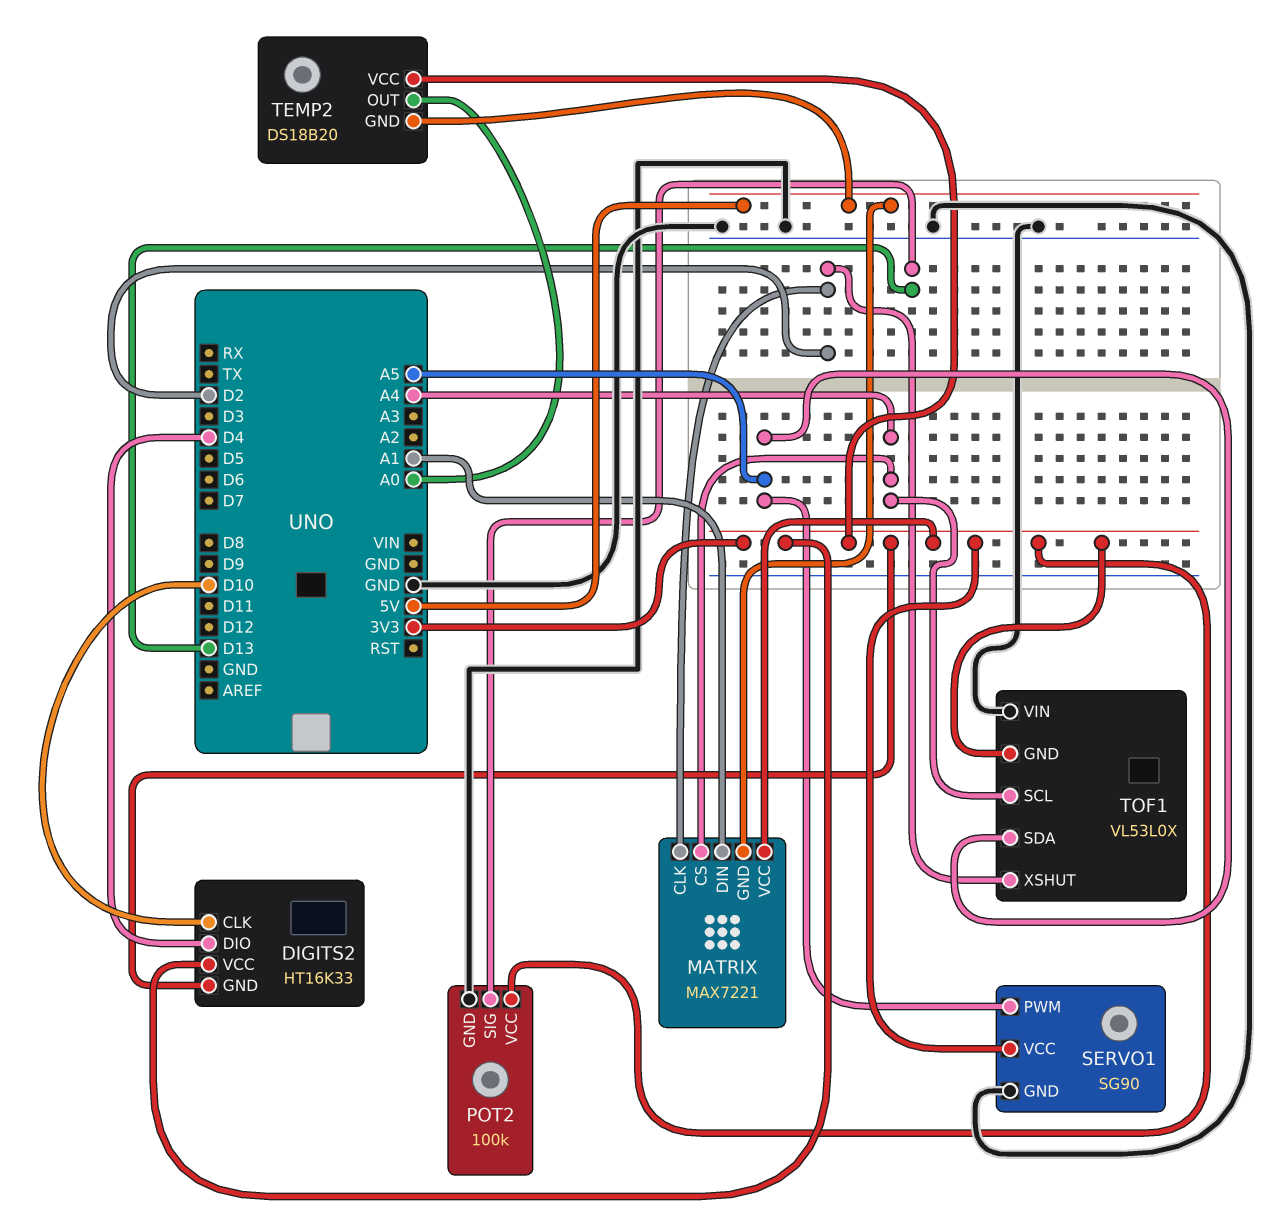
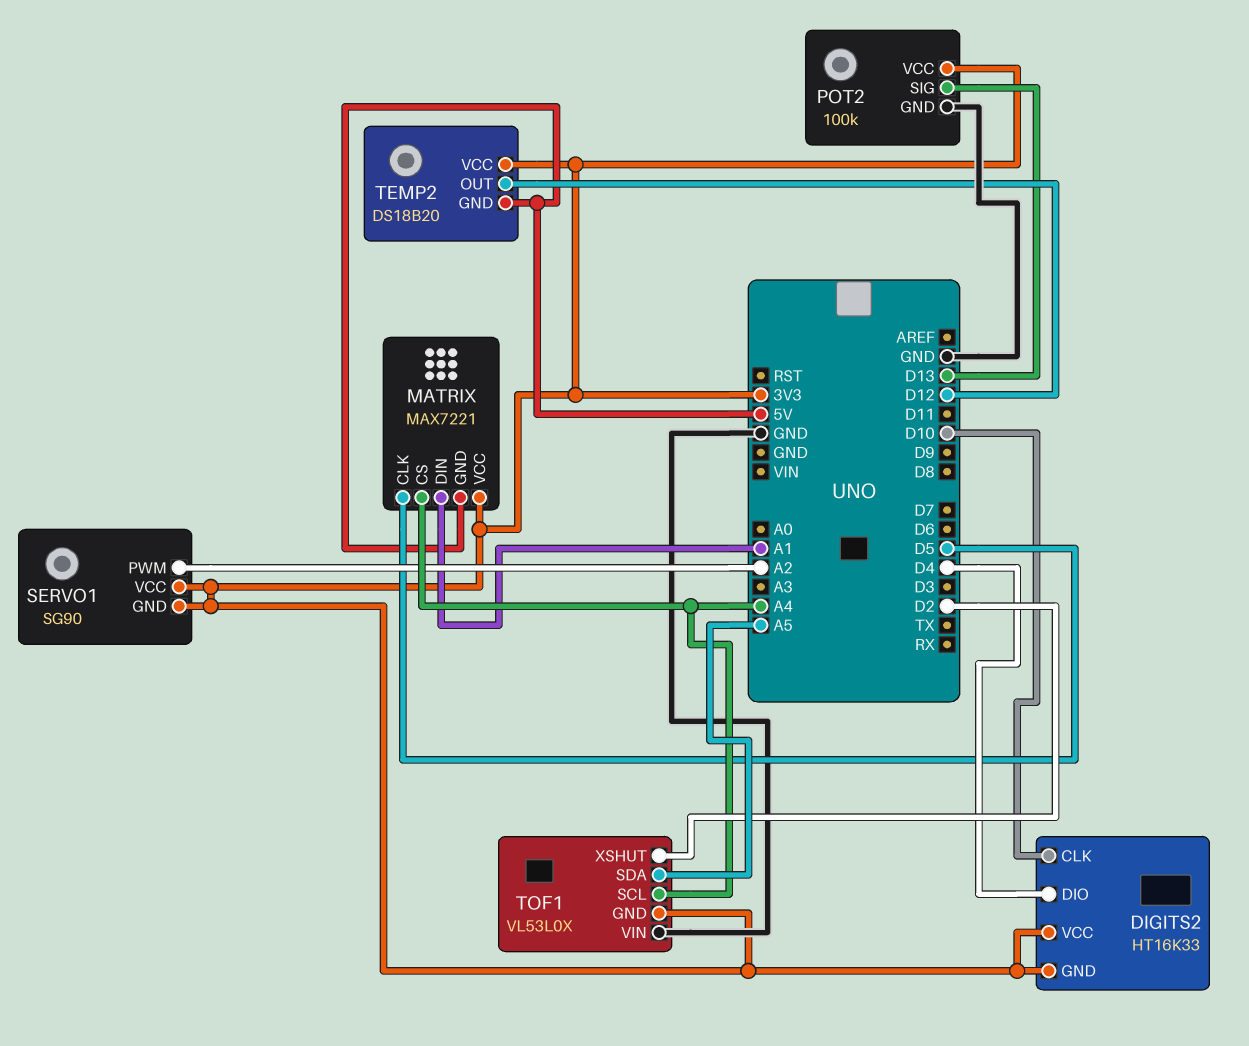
MATRIX pin CLK: D2 -> D5
SERVO1 pin GND: GND -> 3V3
SERVO1 pin PWM: A5 -> A2
TEMP2 pin OUT: A0 -> D12

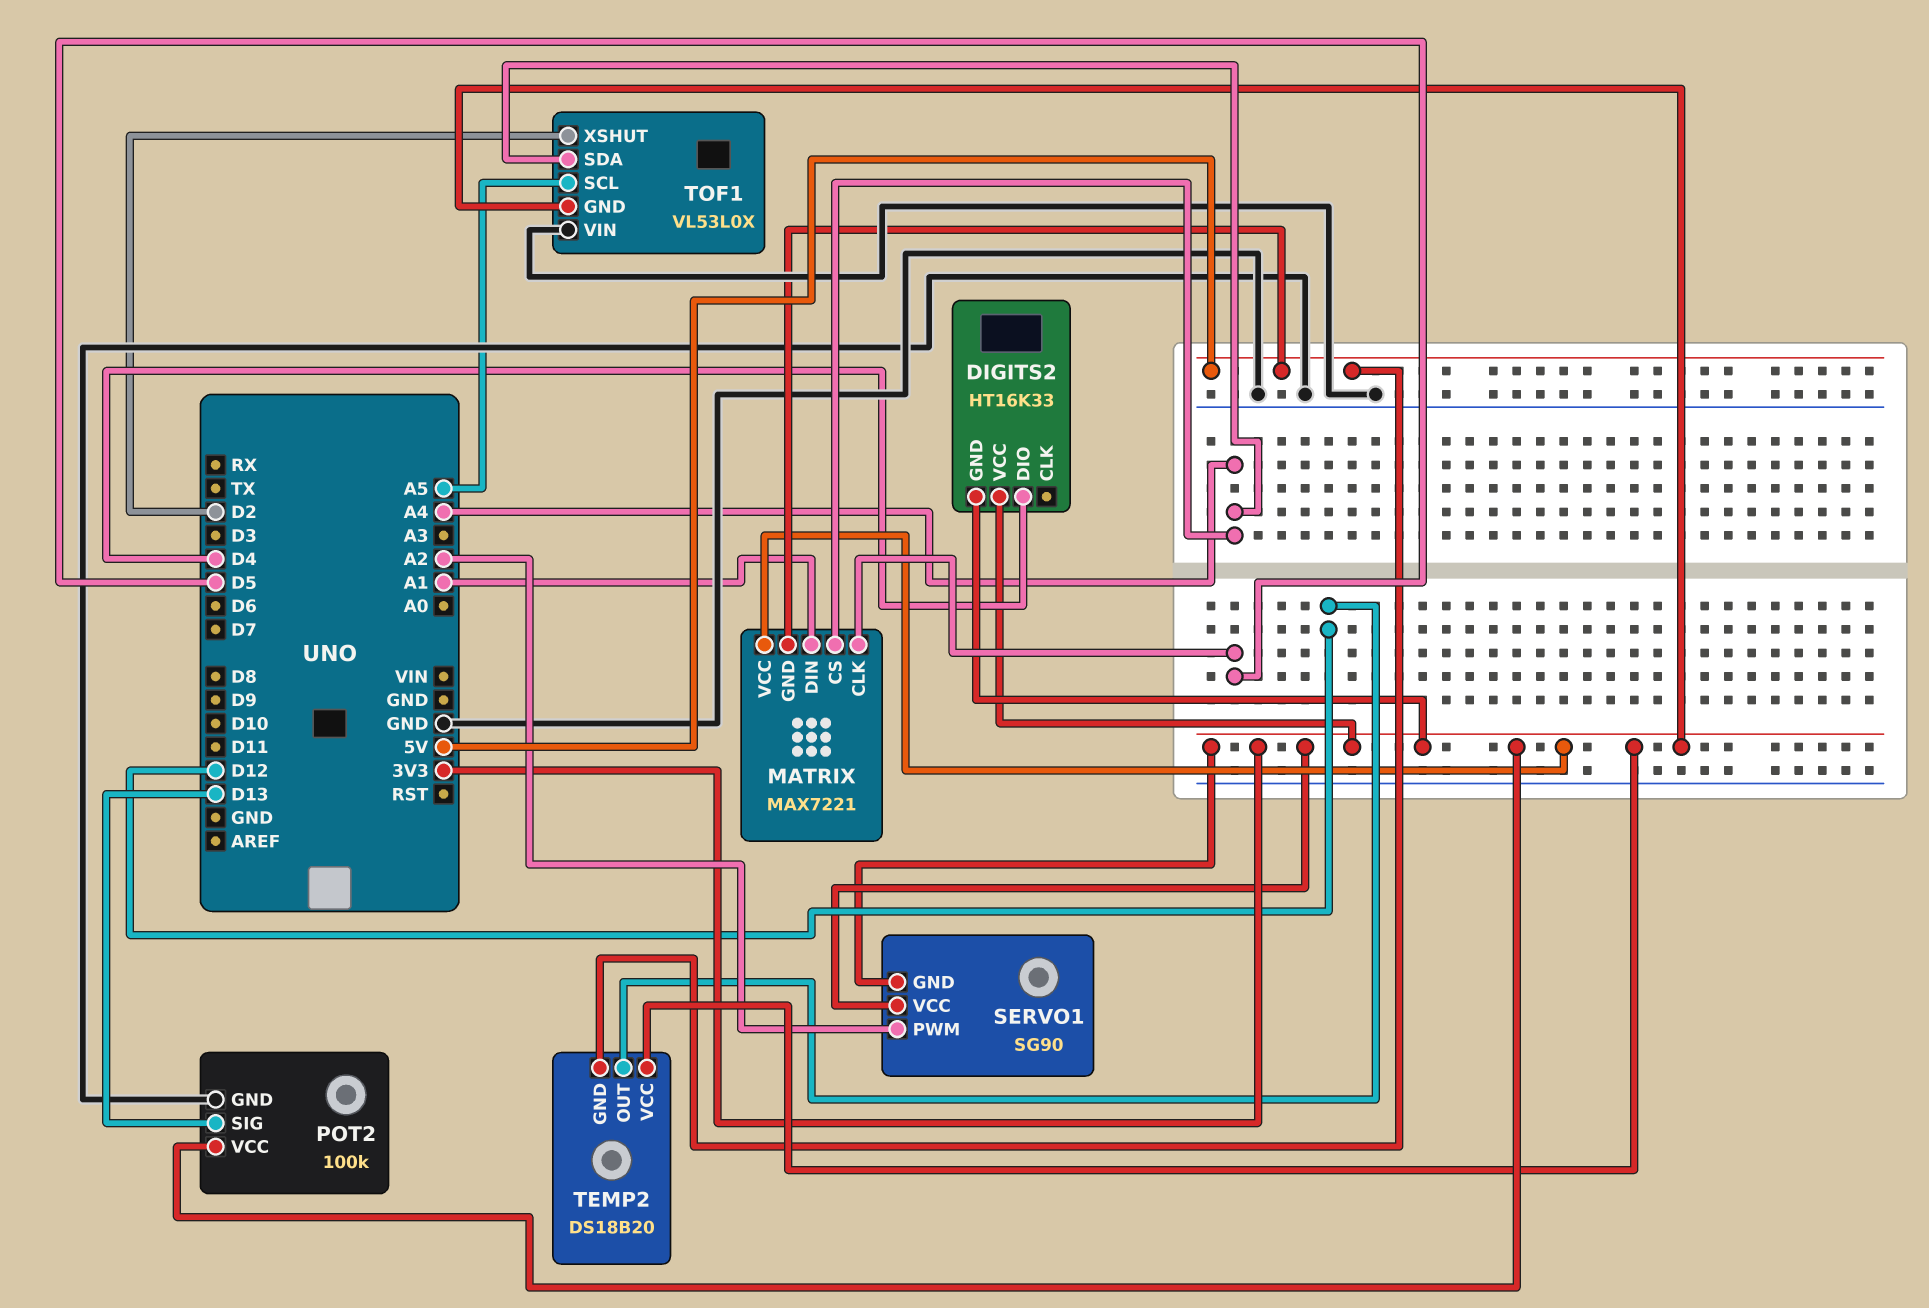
DIGITS2 pin CLK: D10 -> none
TOF1 pin SCL: A4 -> A5
TOF1 pin SDA: A5 -> A4

